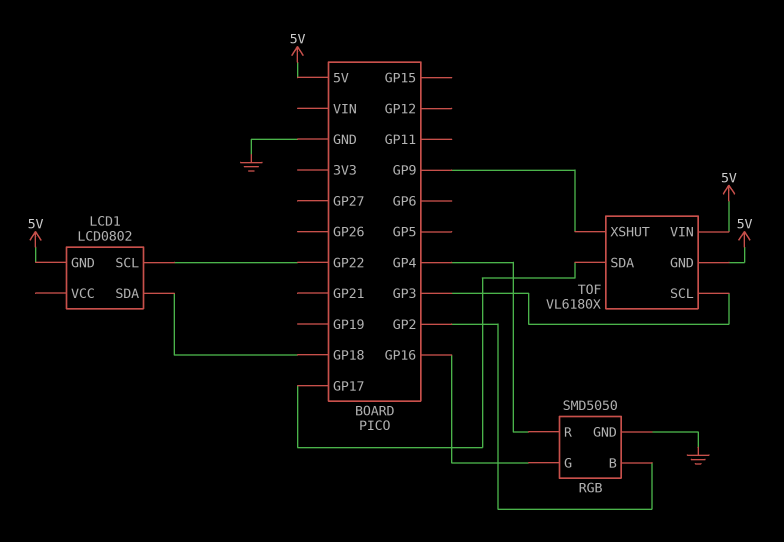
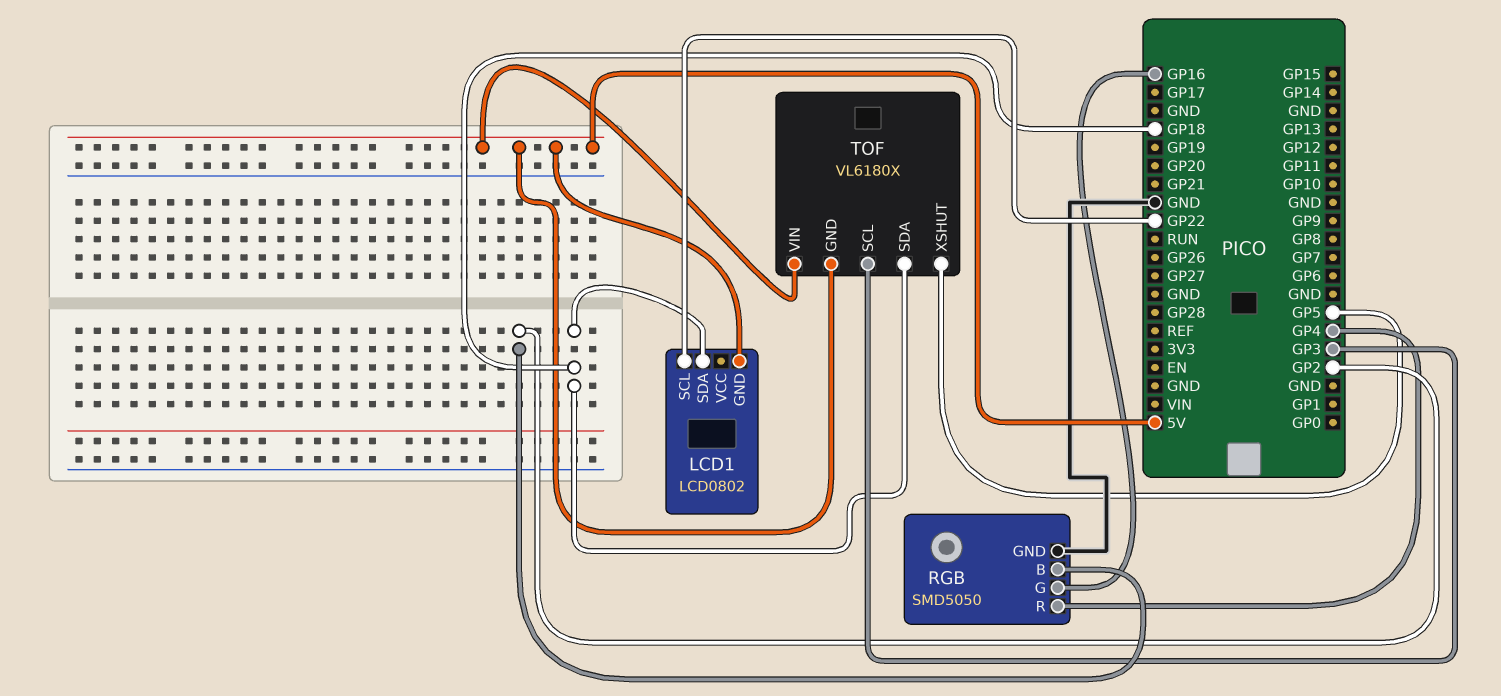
TOF pin SDA: GP17 -> GP18
TOF pin XSHUT: GP9 -> GP5

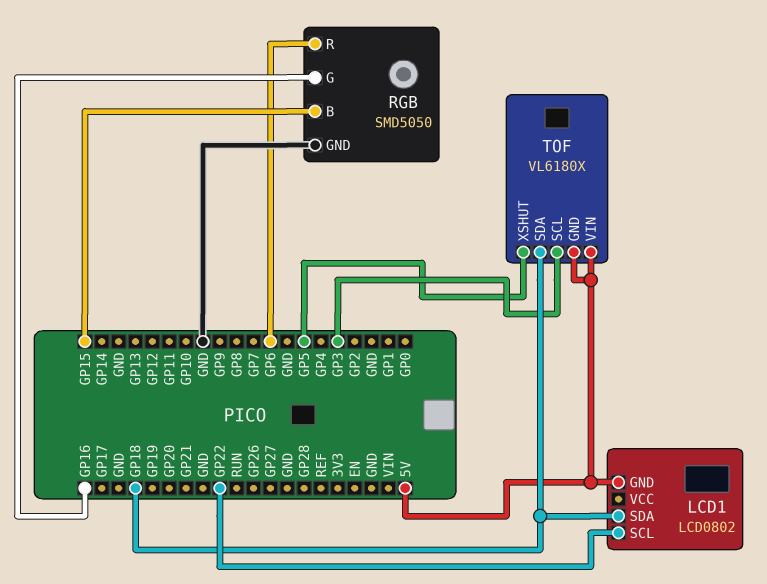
RGB pin B: GP2 -> GP15
RGB pin R: GP4 -> GP6

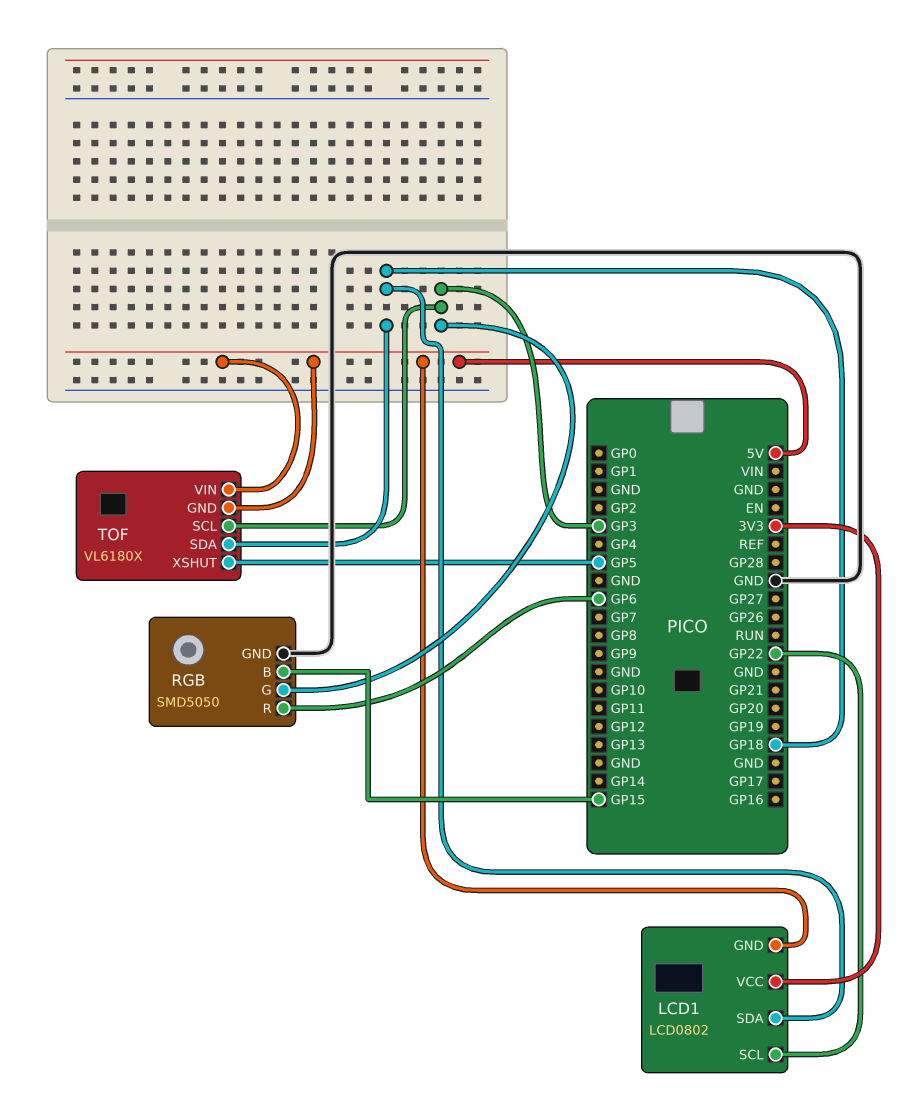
LCD1 pin VCC: none -> 3V3
RGB pin G: GP16 -> GP3

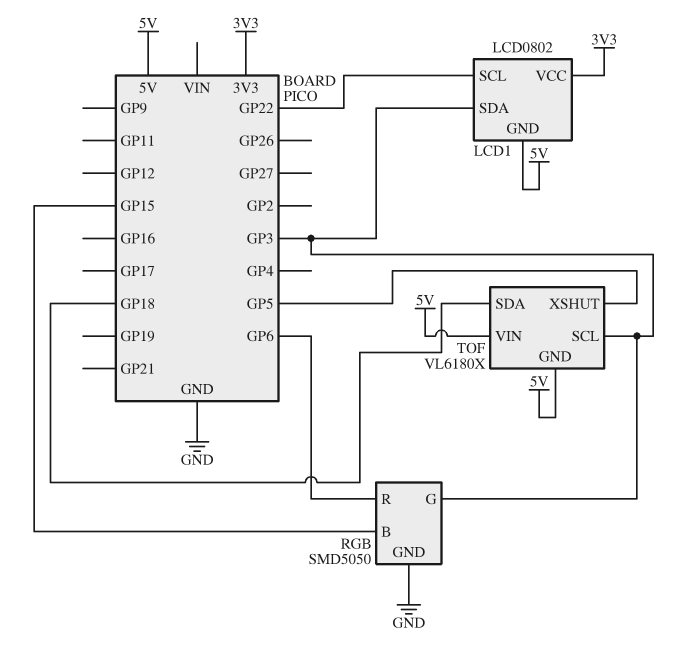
LCD1 pin SDA: GP18 -> GP3

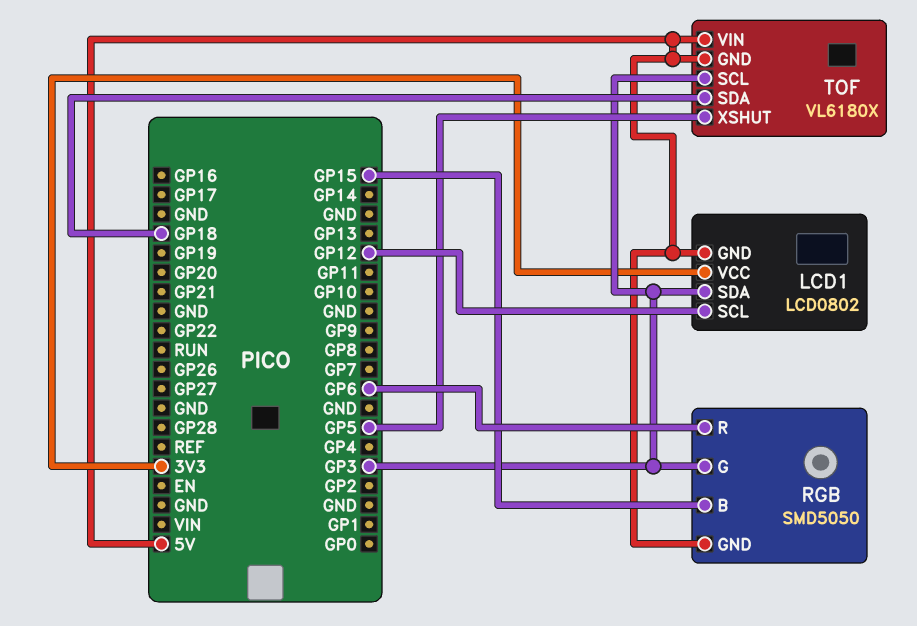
LCD1 pin SCL: GP22 -> GP12
RGB pin GND: GND -> 5V

